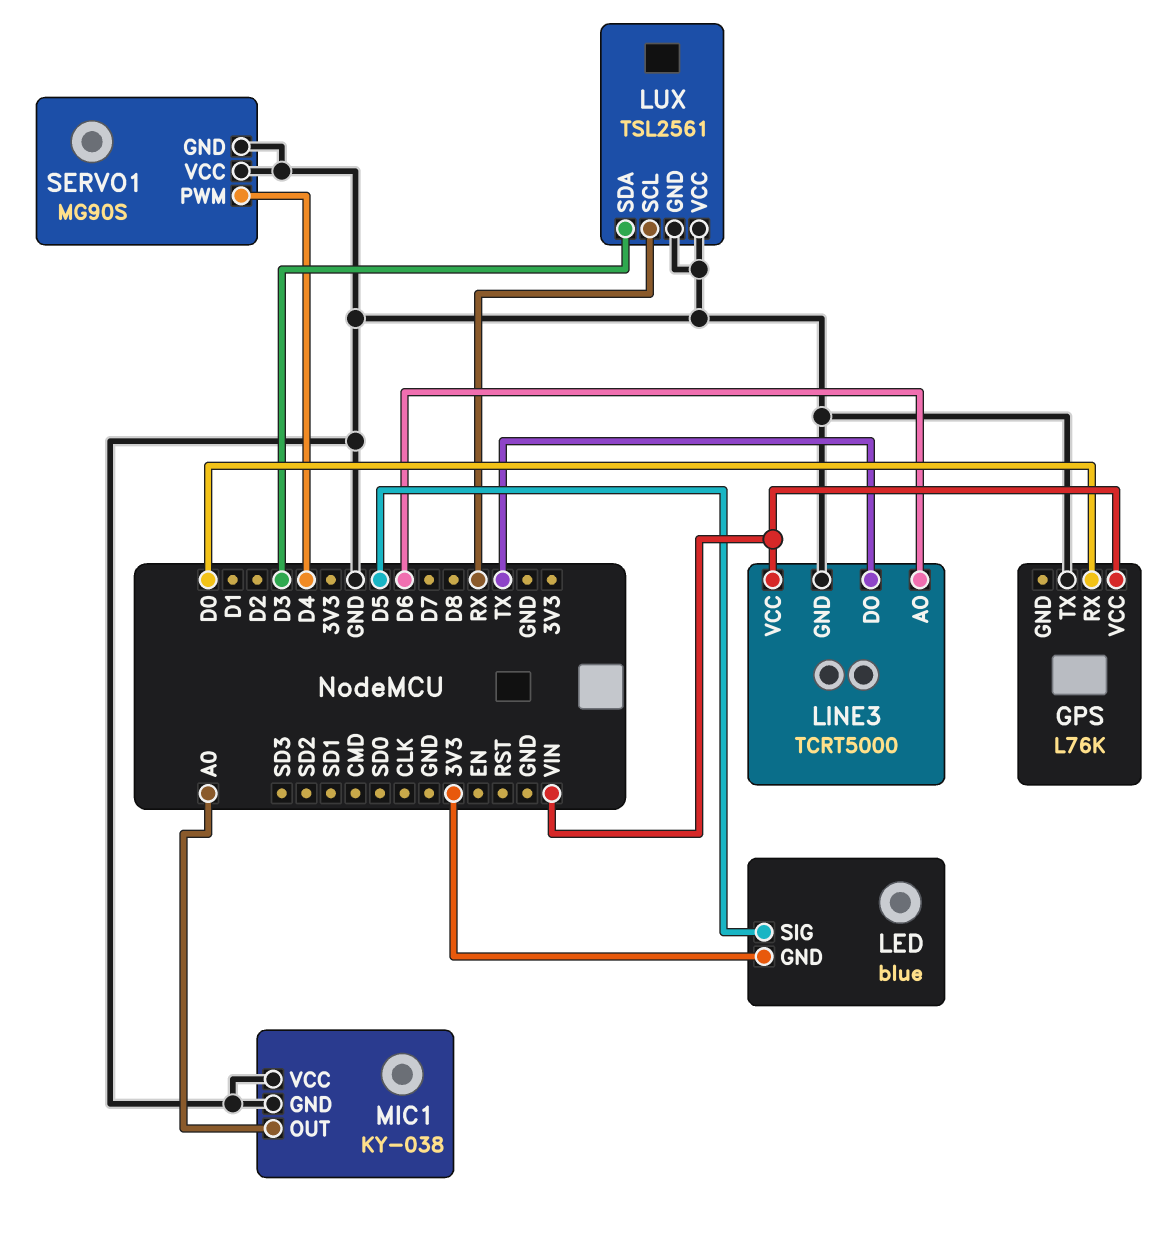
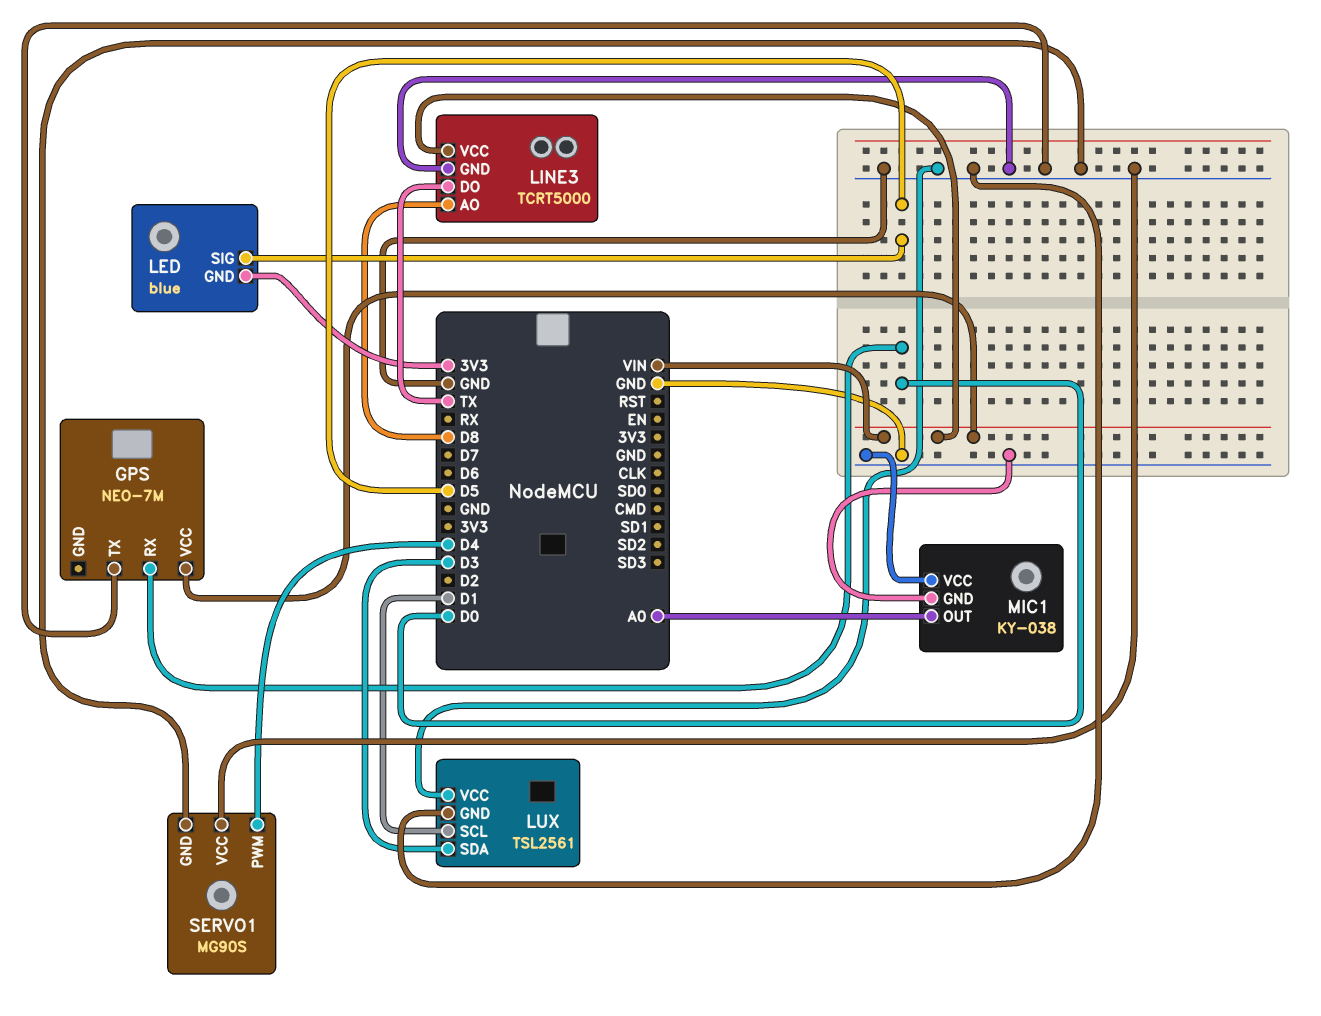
GPS: L76K -> NEO-7M
LINE3 pin AO: D6 -> D8
LUX pin SCL: RX -> D1

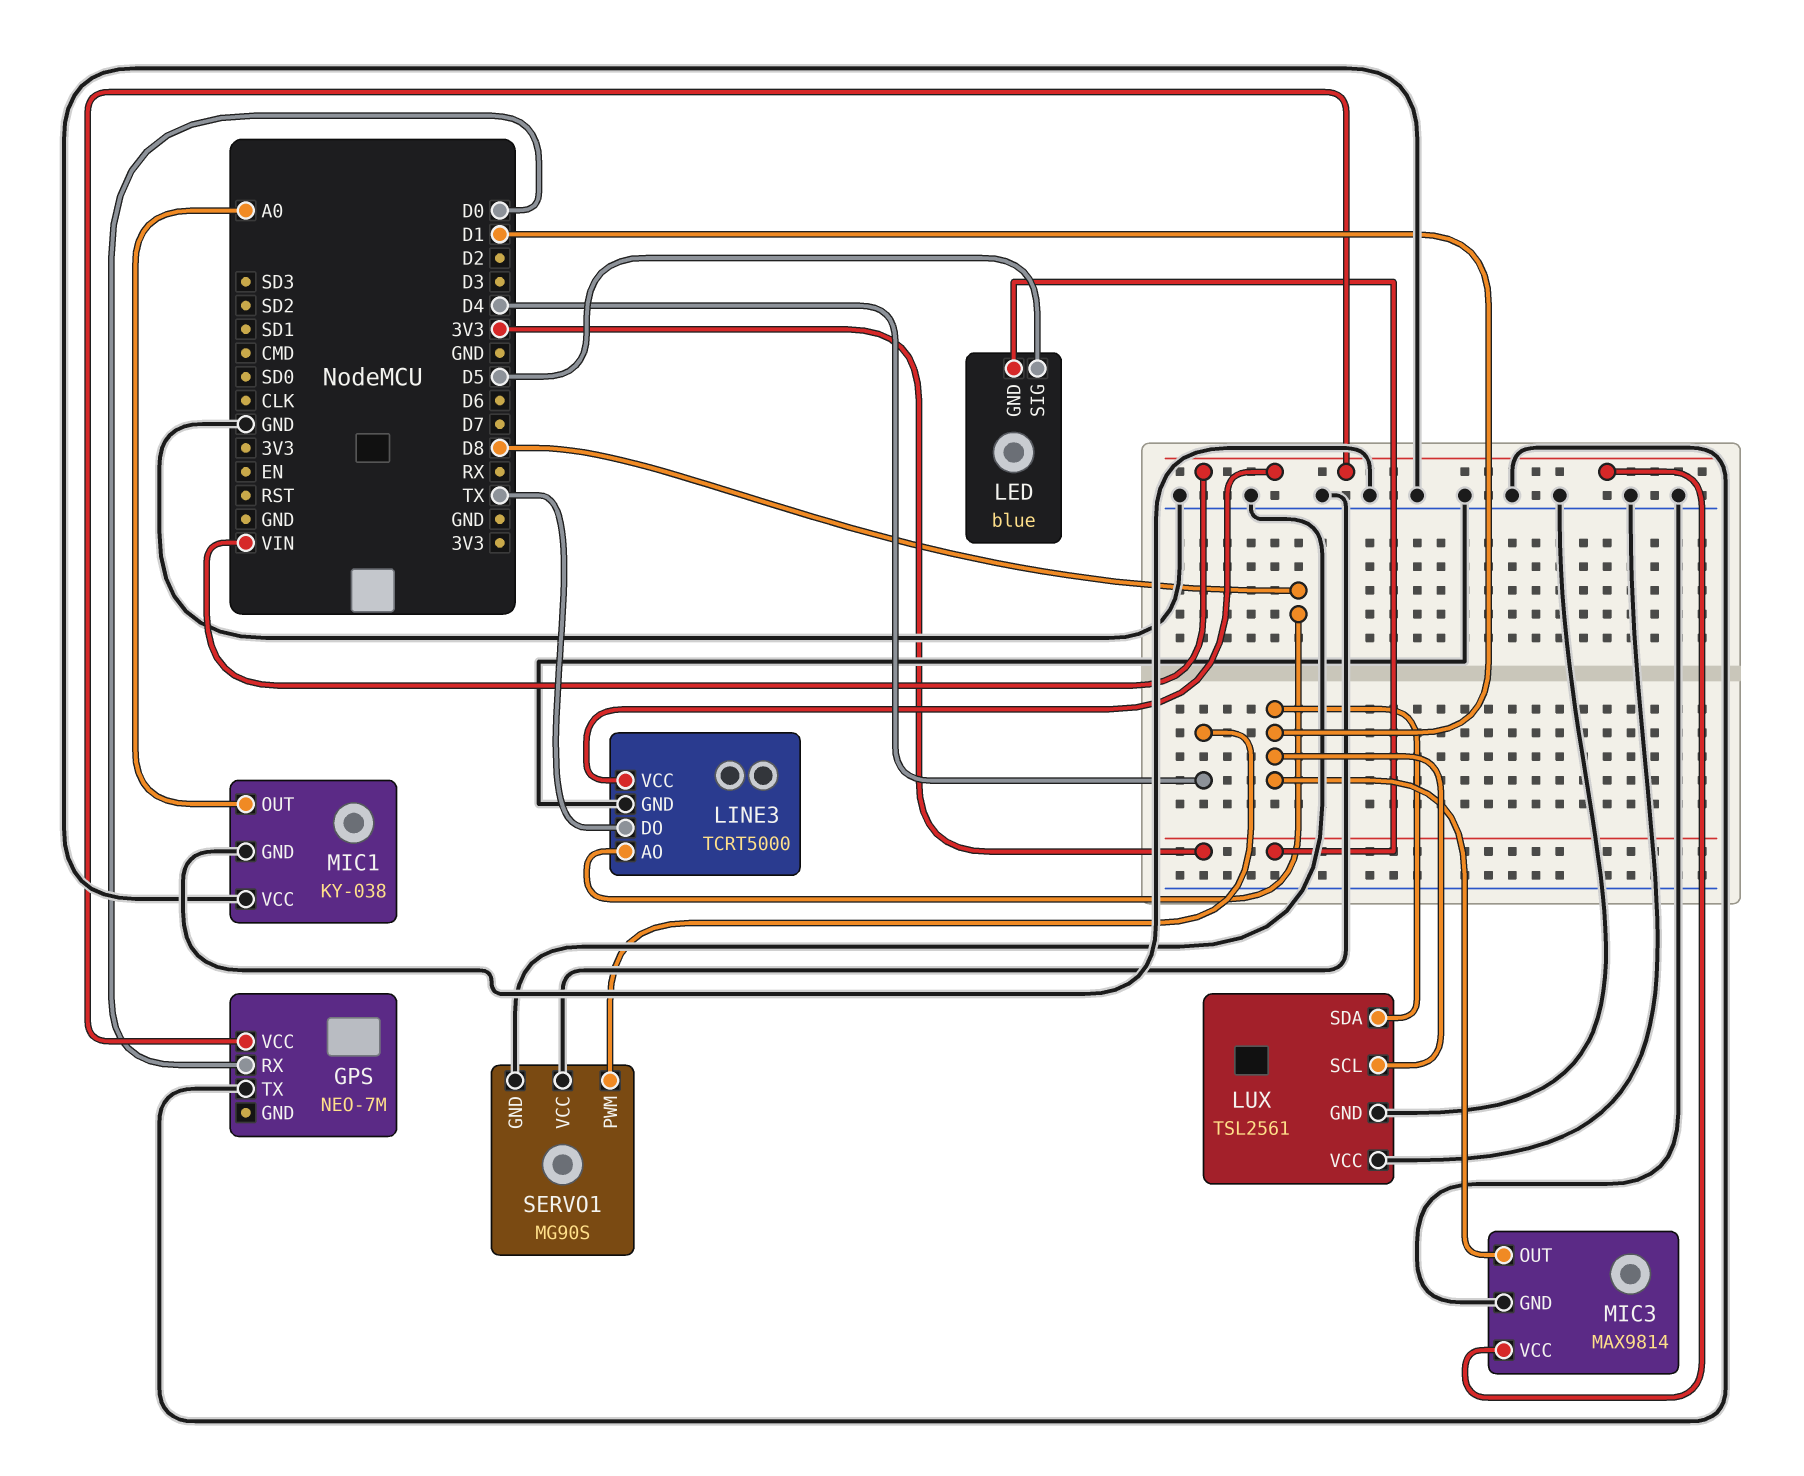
LUX pin SDA: D3 -> D1
MIC3: none -> MAX9814
MIC3 pin GND: none -> GND
MIC3 pin OUT: none -> D1
MIC3 pin VCC: none -> VIN

